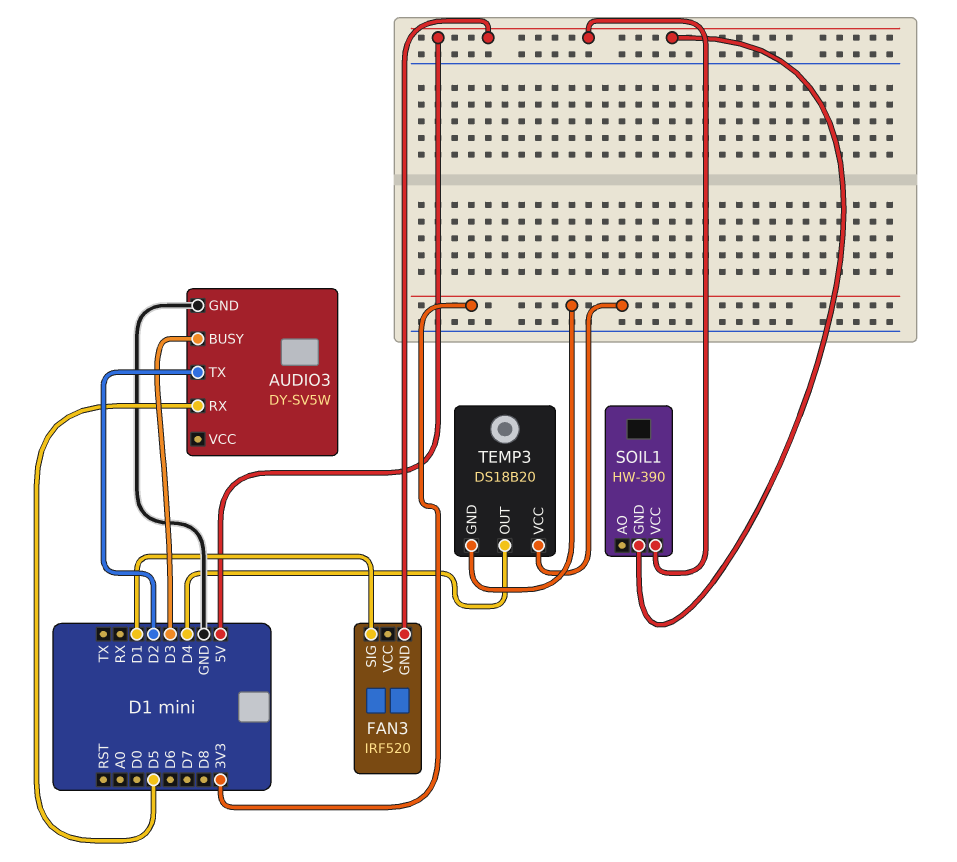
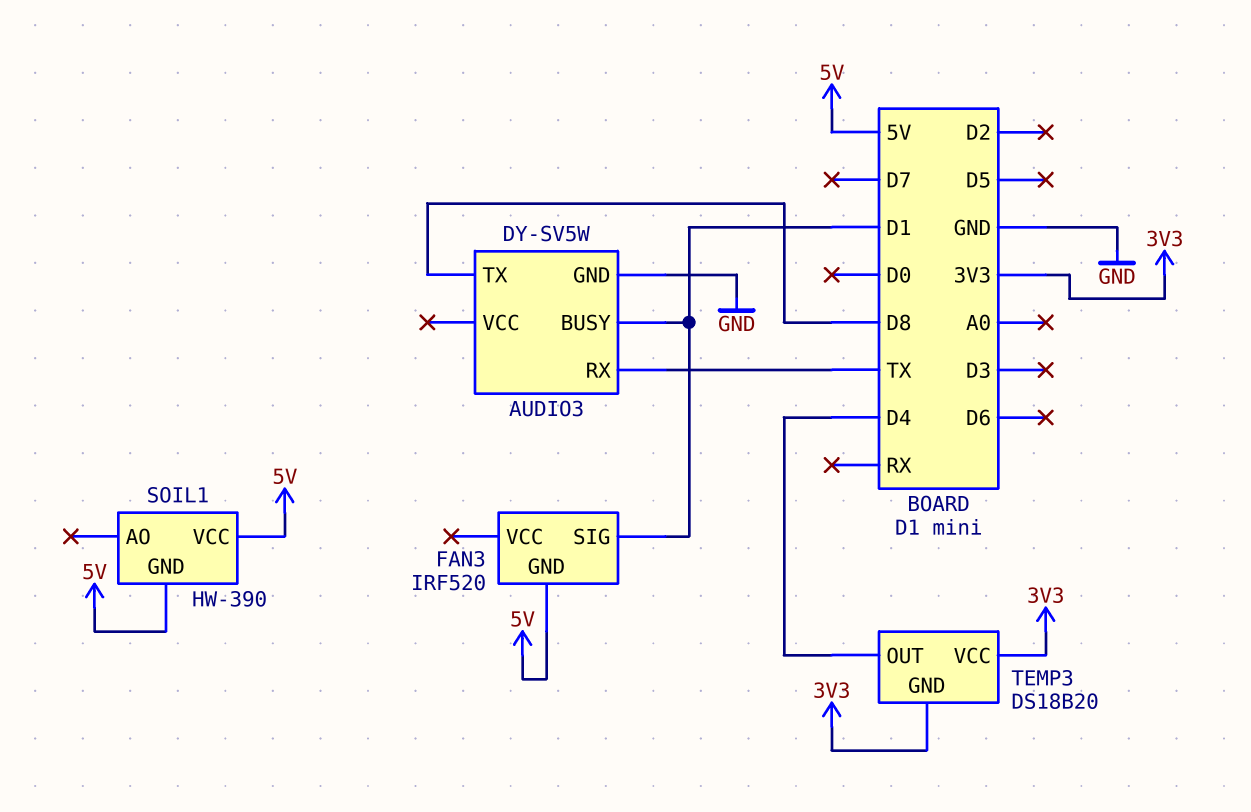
AUDIO3 pin BUSY: D3 -> D1
AUDIO3 pin RX: D5 -> TX
AUDIO3 pin TX: D2 -> D8

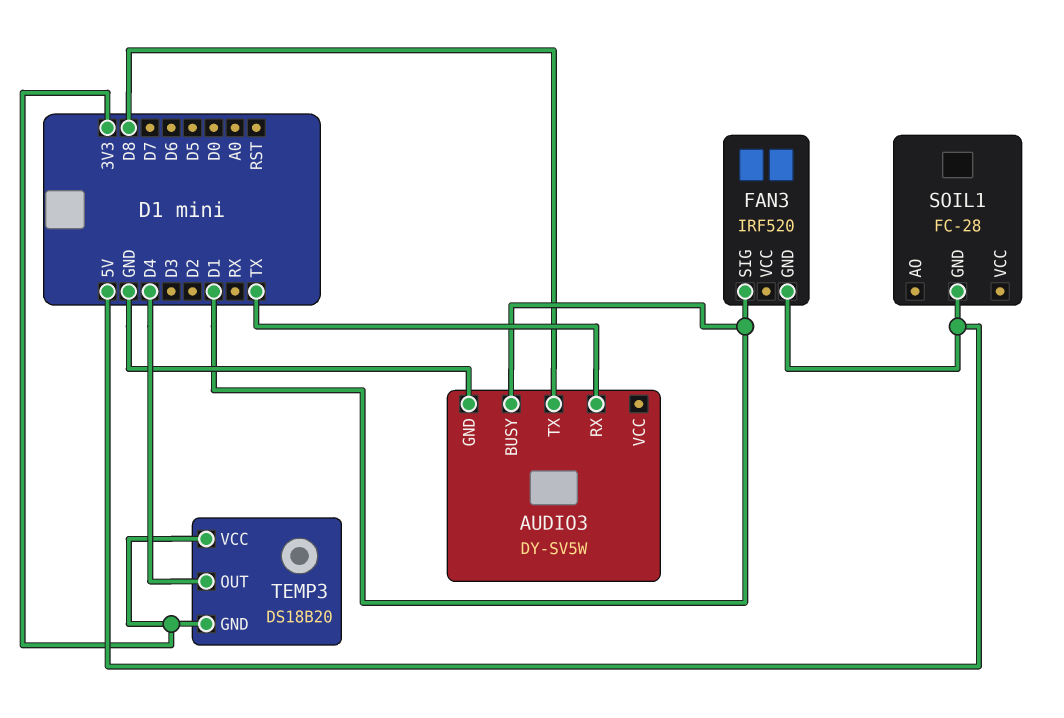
SOIL1: HW-390 -> FC-28
SOIL1 pin VCC: 5V -> none

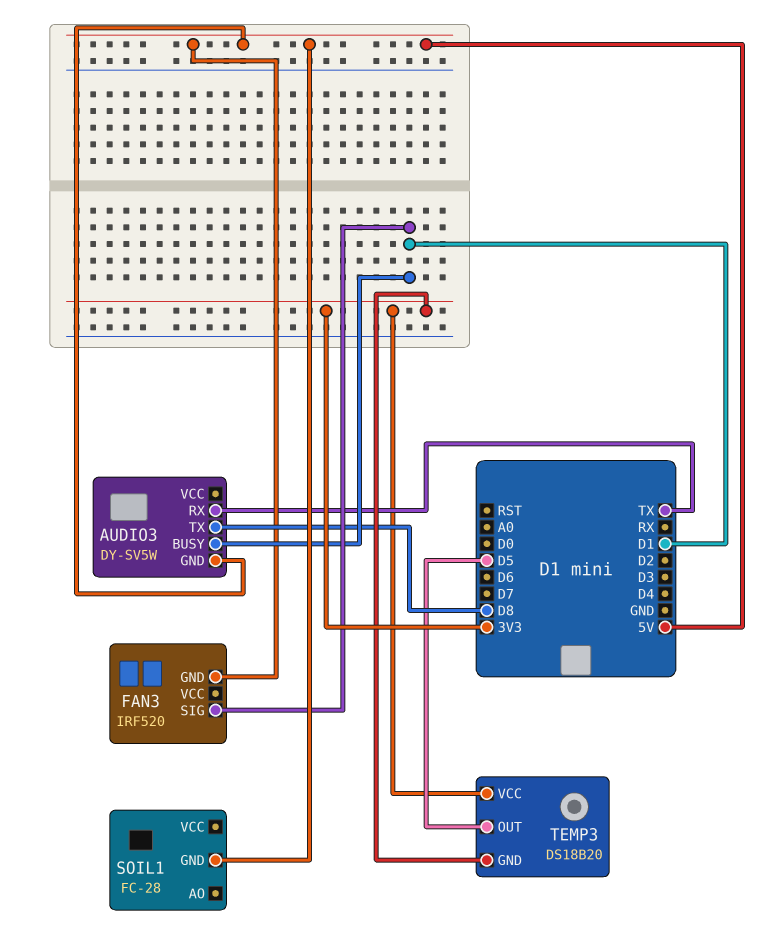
AUDIO3 pin GND: GND -> 5V
TEMP3 pin OUT: D4 -> D5

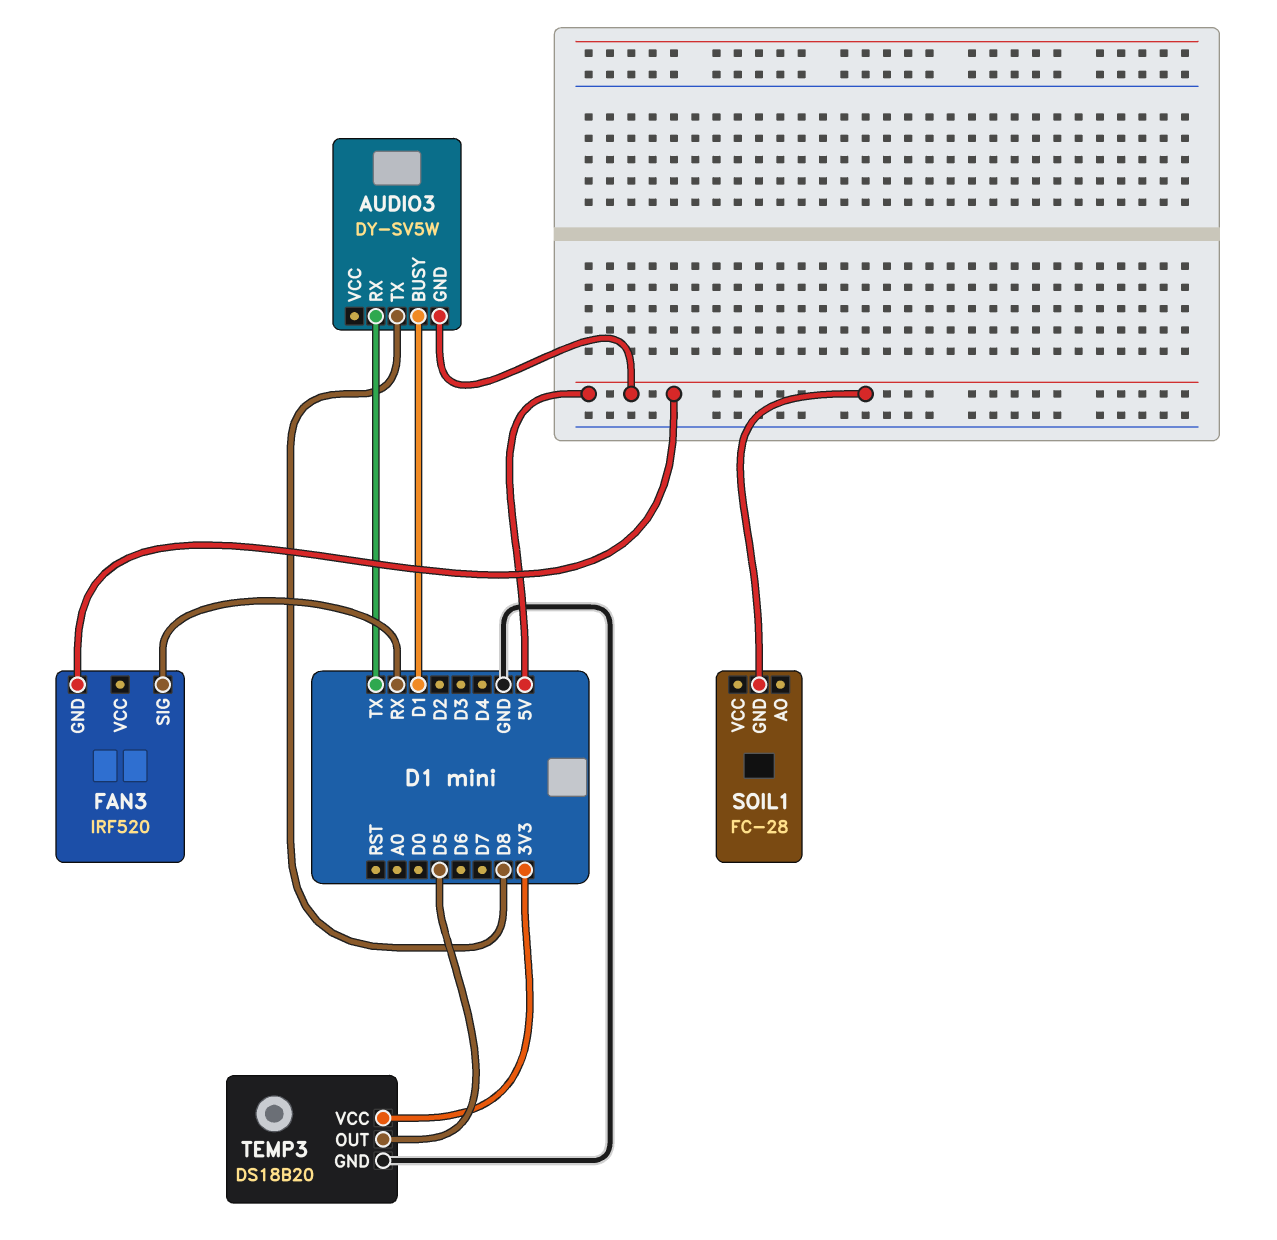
FAN3 pin SIG: D1 -> RX
TEMP3 pin GND: 3V3 -> GND

